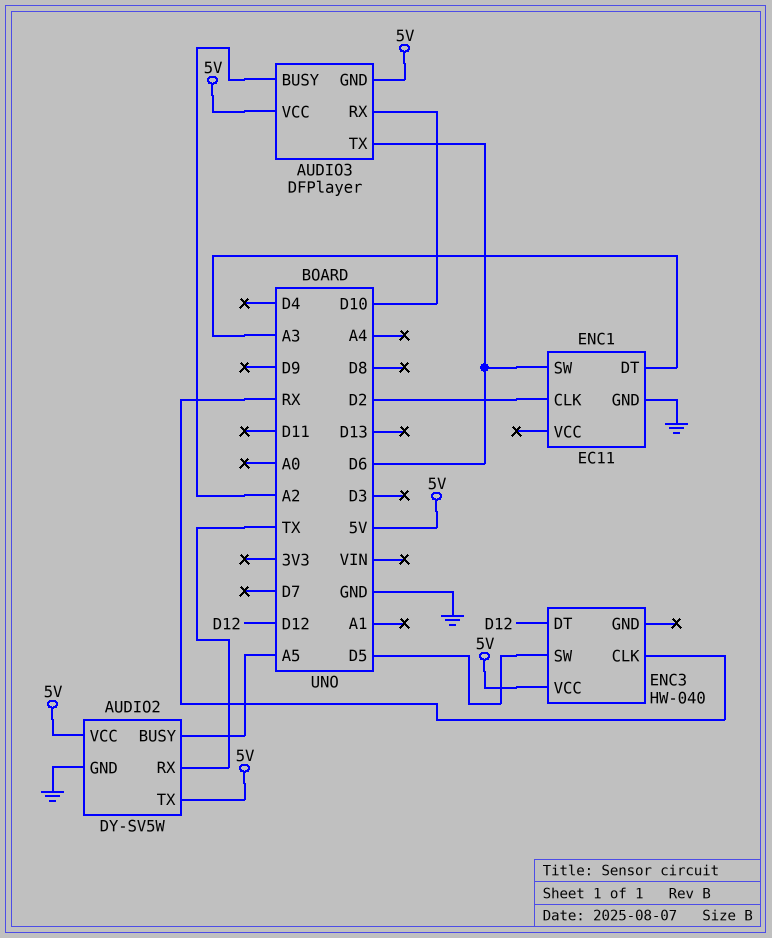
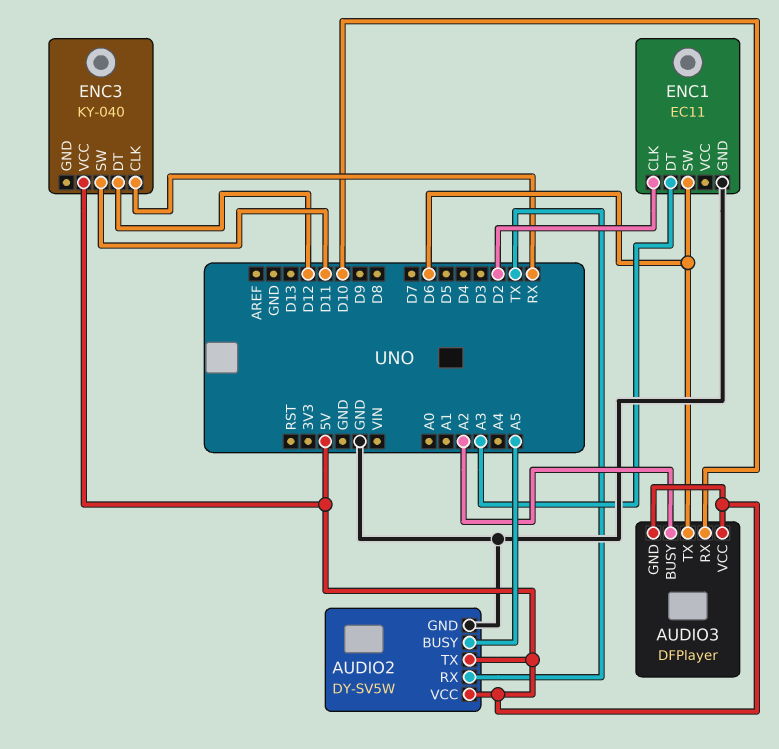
ENC3: HW-040 -> KY-040
ENC3 pin SW: D5 -> D11

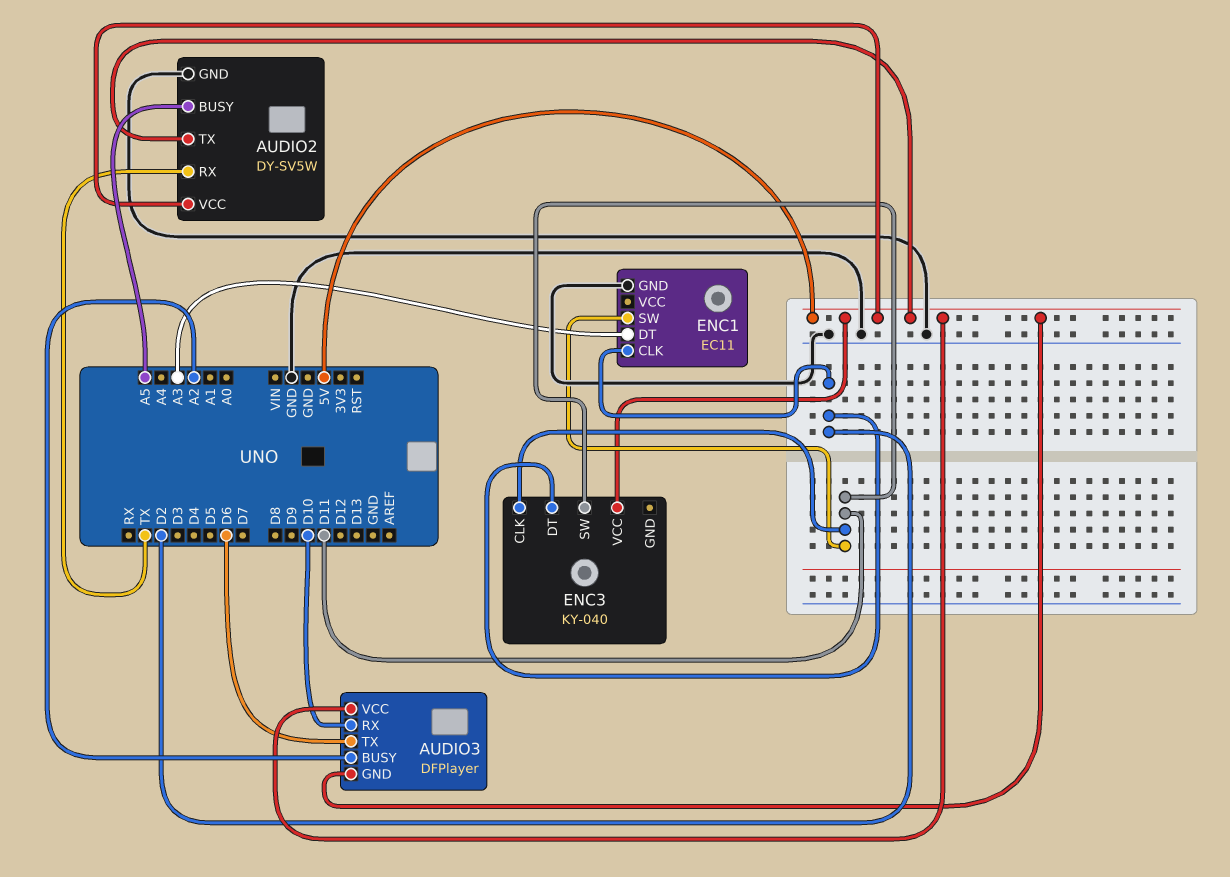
ENC1 pin SW: D6 -> D11
ENC3 pin CLK: RX -> D11
ENC3 pin DT: D12 -> D2

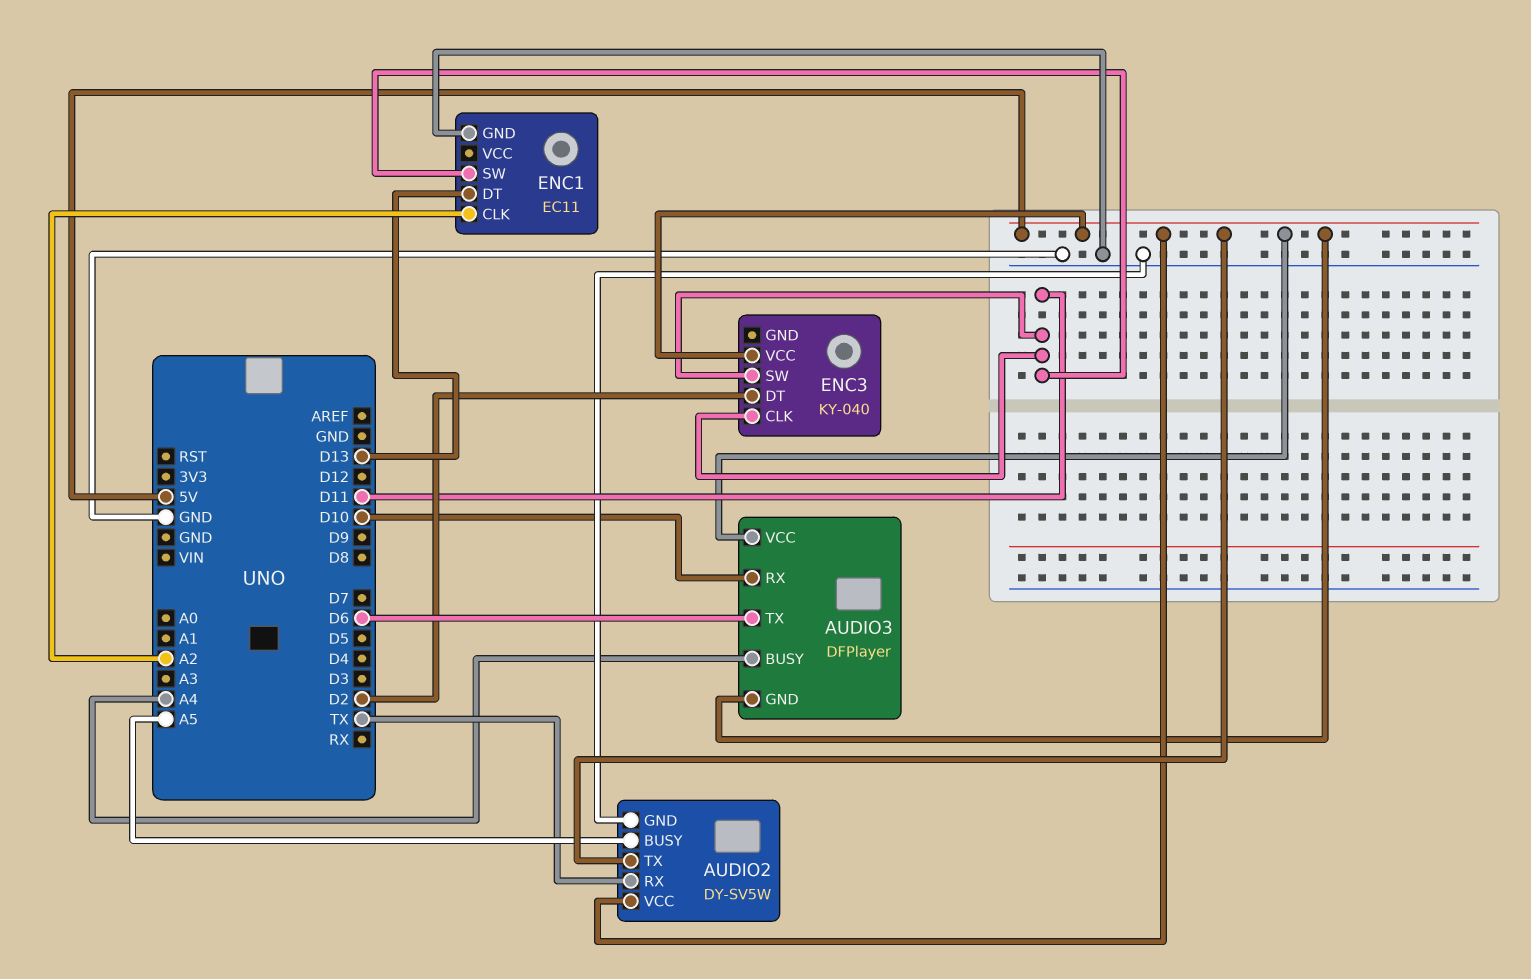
AUDIO3 pin BUSY: A2 -> A4
ENC1 pin CLK: D2 -> A2
ENC1 pin DT: A3 -> D13

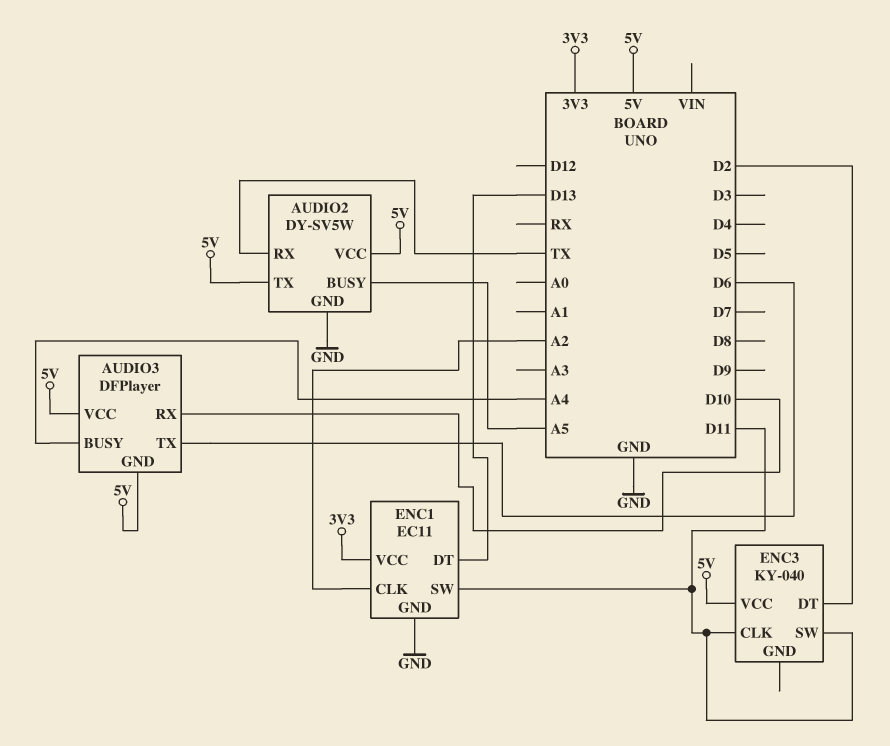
ENC1 pin VCC: none -> 3V3

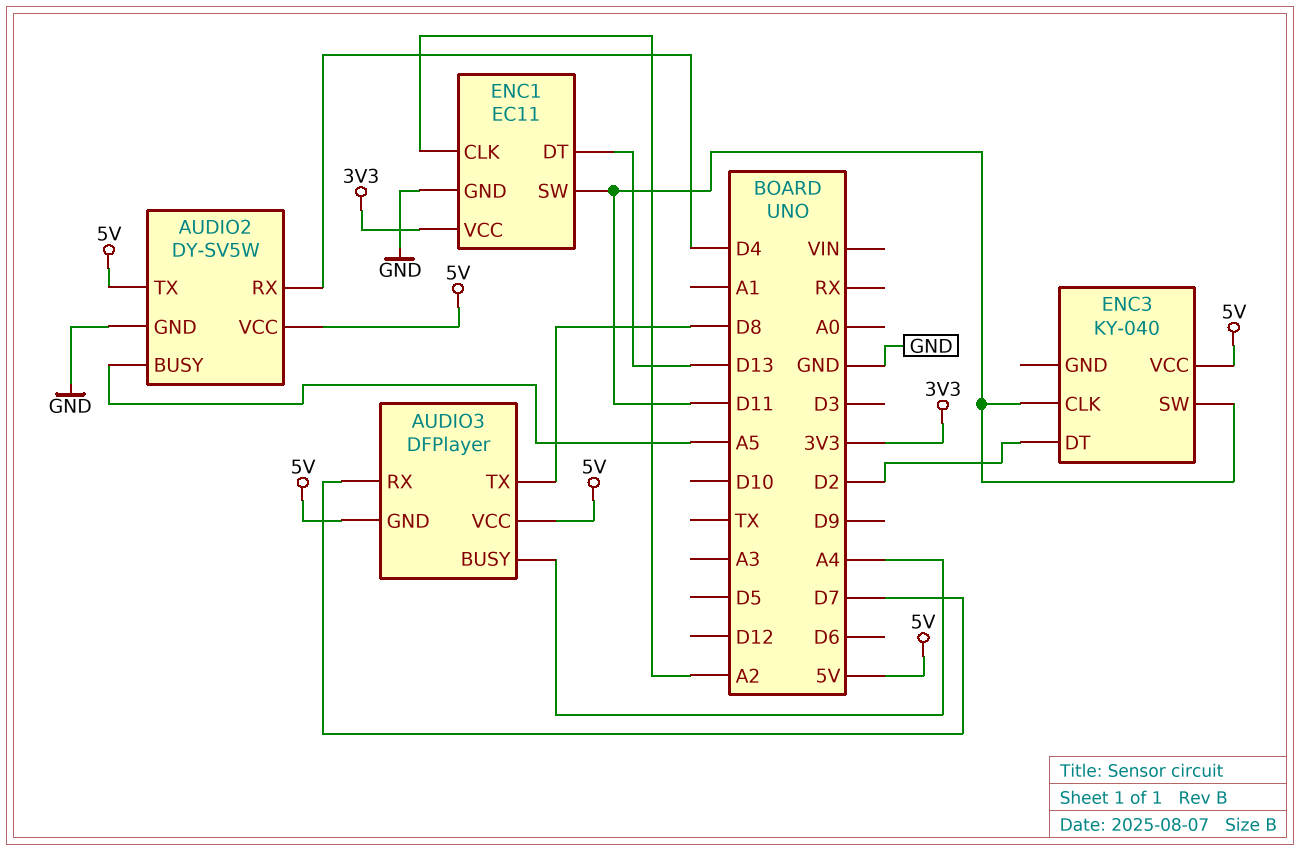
AUDIO2 pin RX: TX -> D4
AUDIO3 pin RX: D10 -> D7
AUDIO3 pin TX: D6 -> D8

